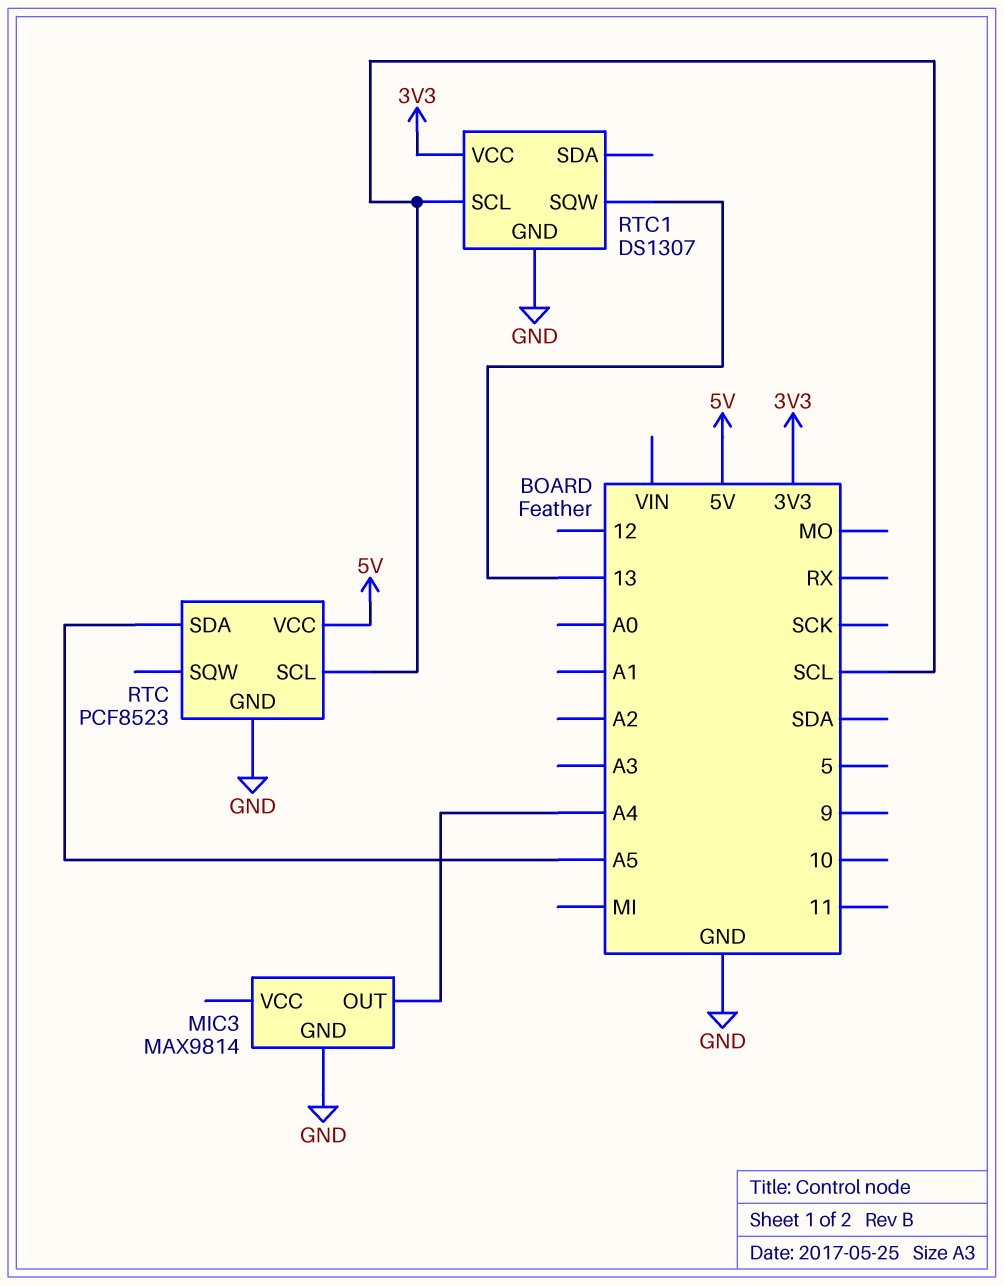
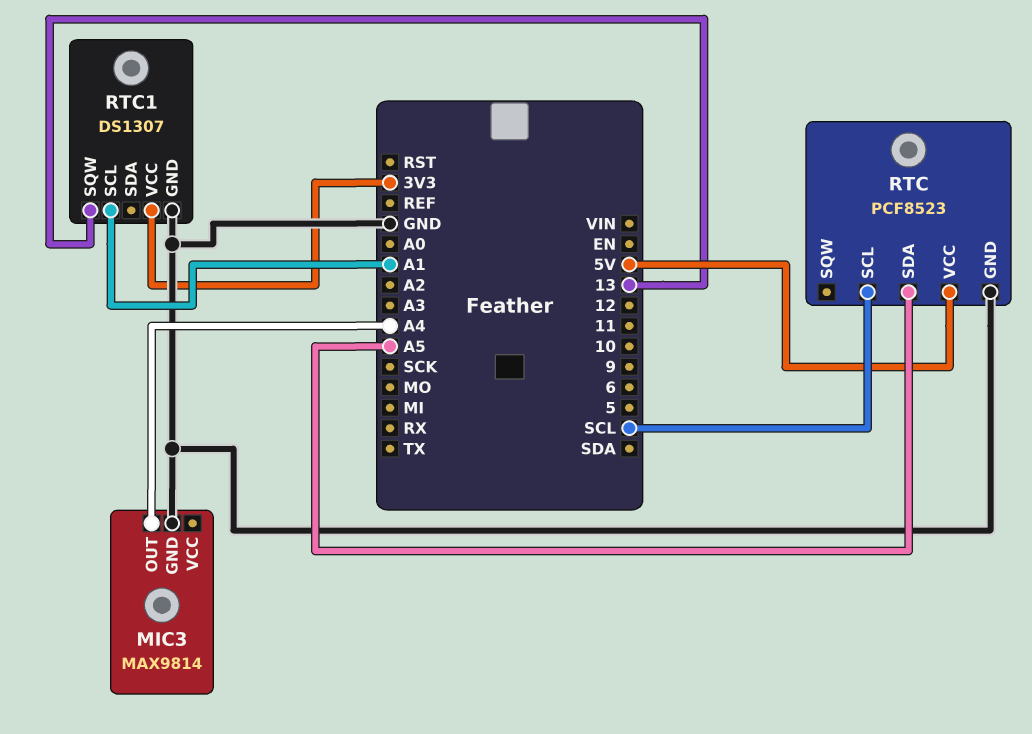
RTC1 pin SCL: SCL -> A1

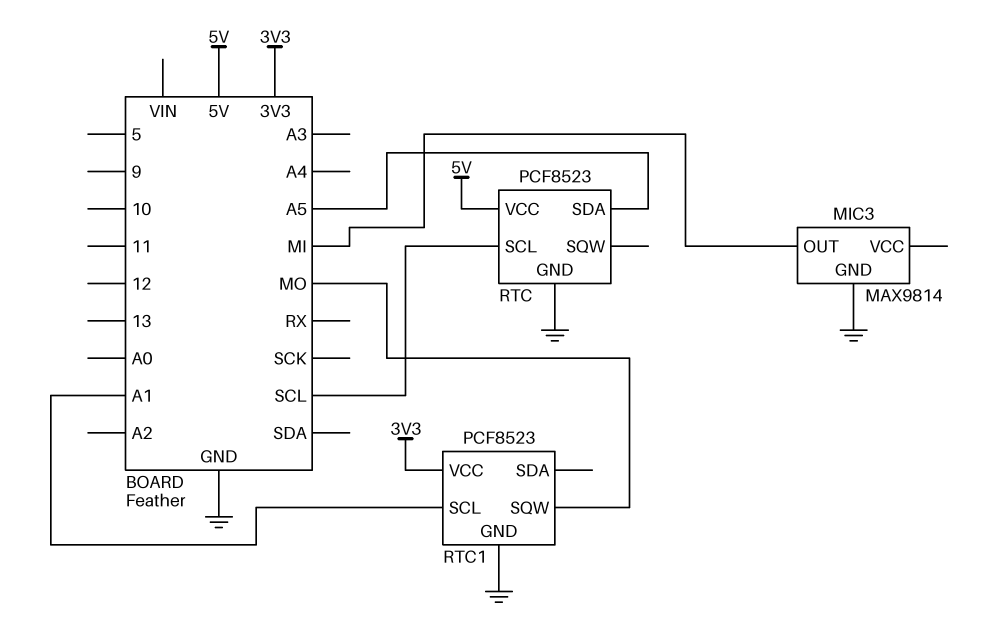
MIC3 pin OUT: A4 -> MI
RTC1: DS1307 -> PCF8523
RTC1 pin SQW: 13 -> MO

